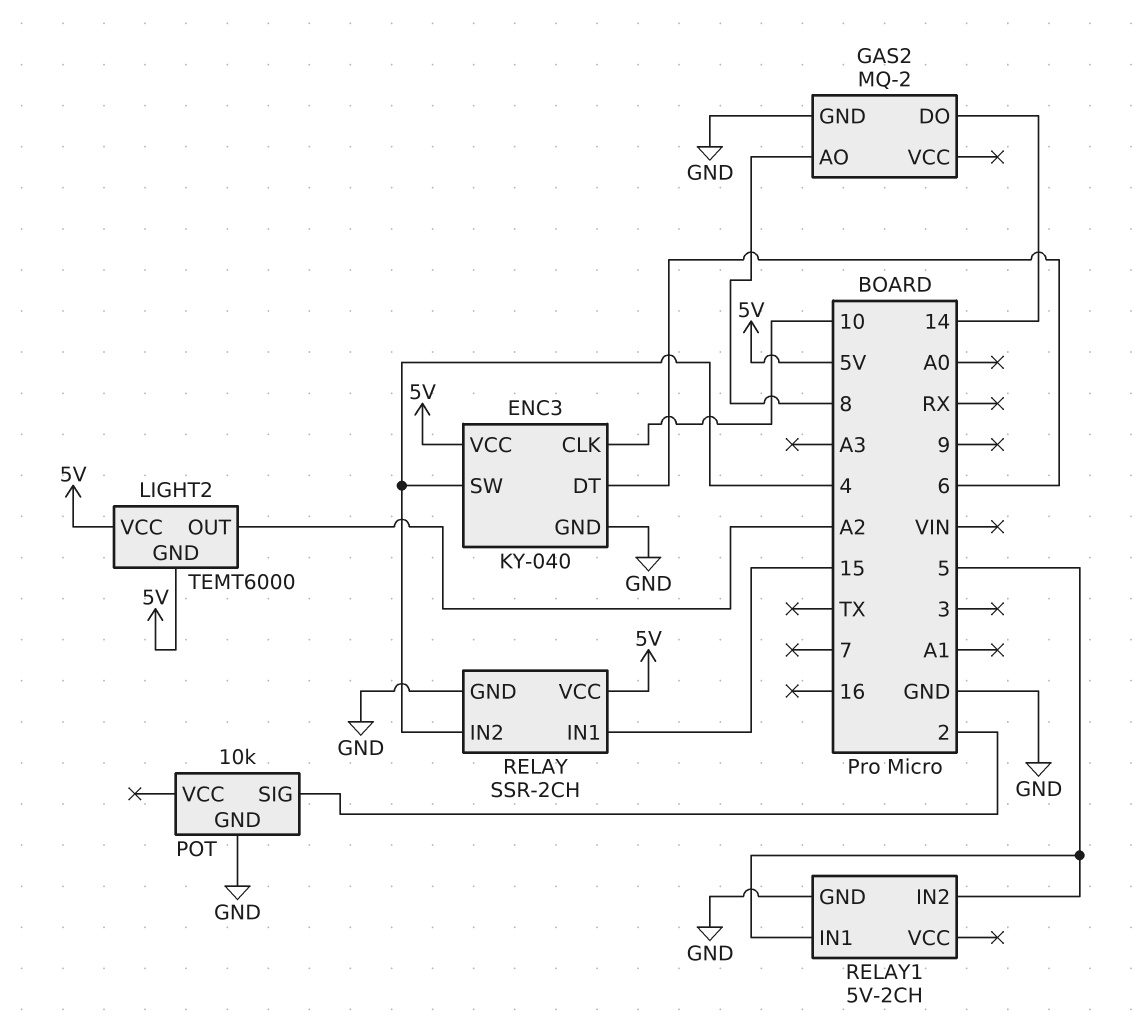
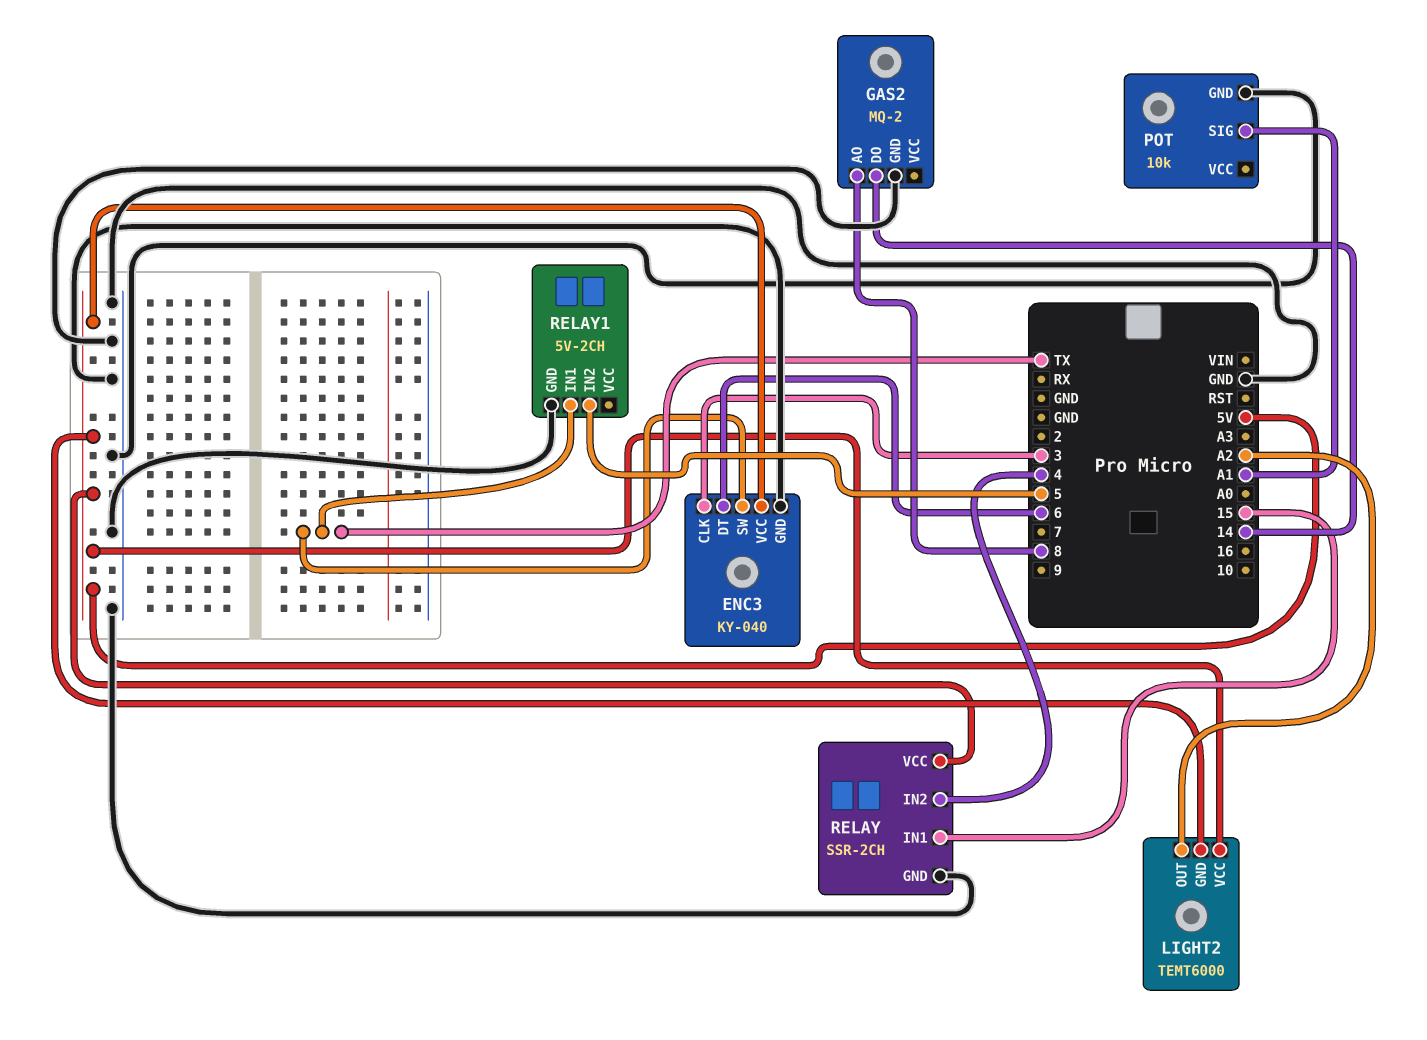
ENC3 pin CLK: 10 -> 3
ENC3 pin SW: 4 -> TX
POT pin SIG: 2 -> A1
RELAY1 pin IN1: 5 -> TX

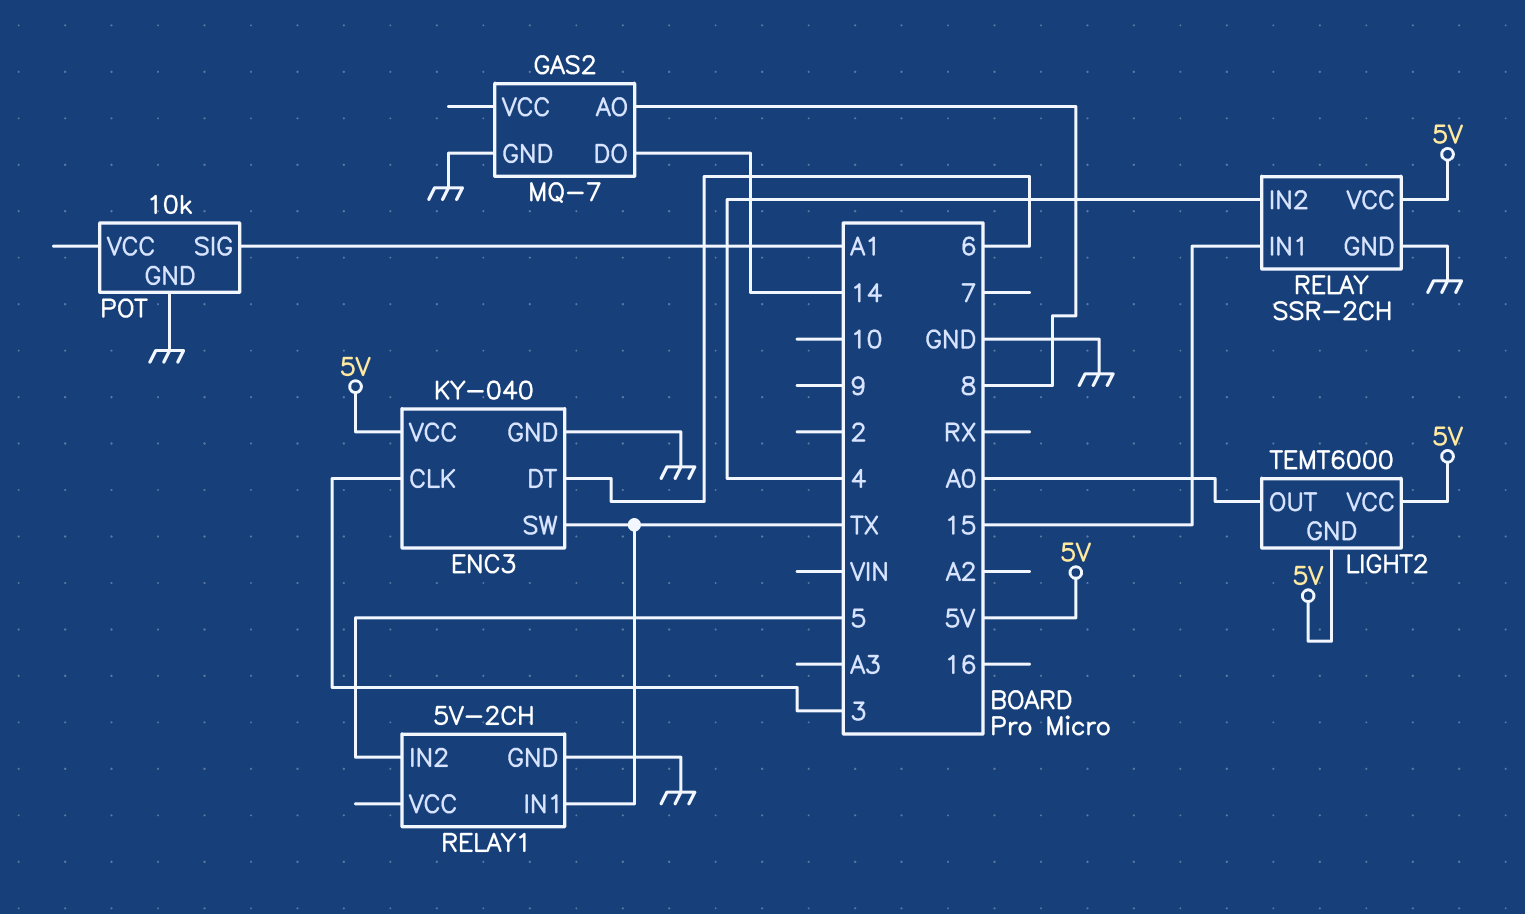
GAS2: MQ-2 -> MQ-7
LIGHT2 pin OUT: A2 -> A0

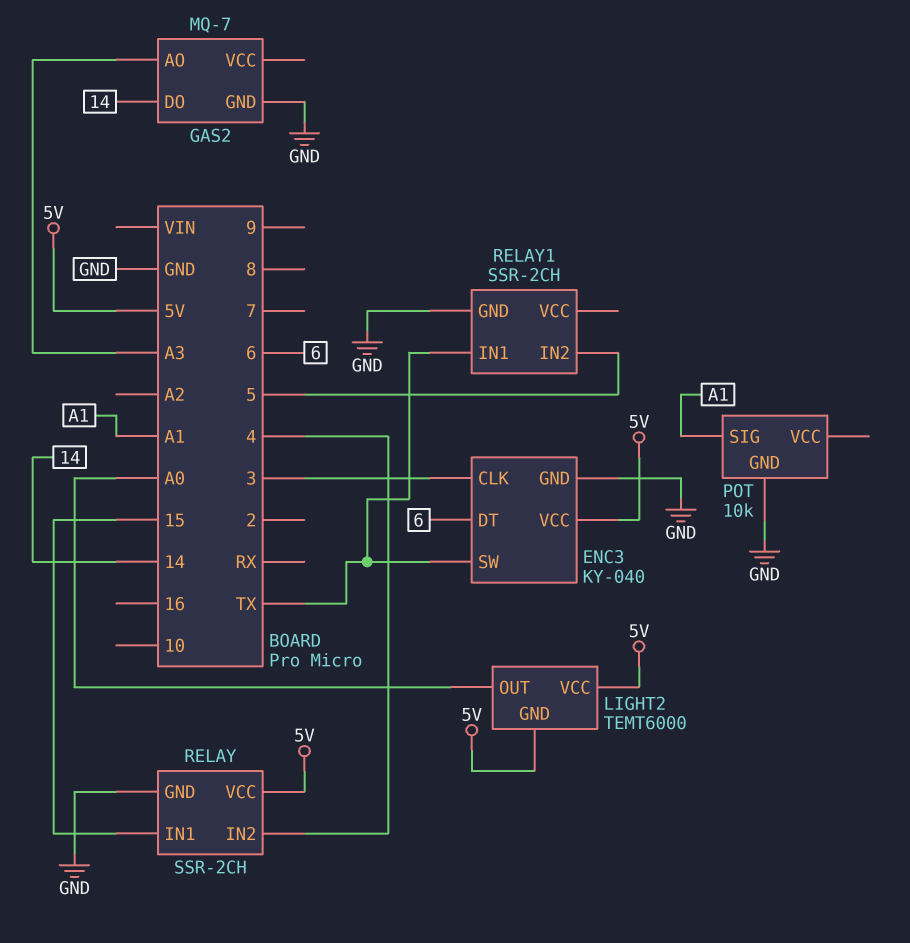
GAS2 pin AO: 8 -> A3
RELAY1: 5V-2CH -> SSR-2CH

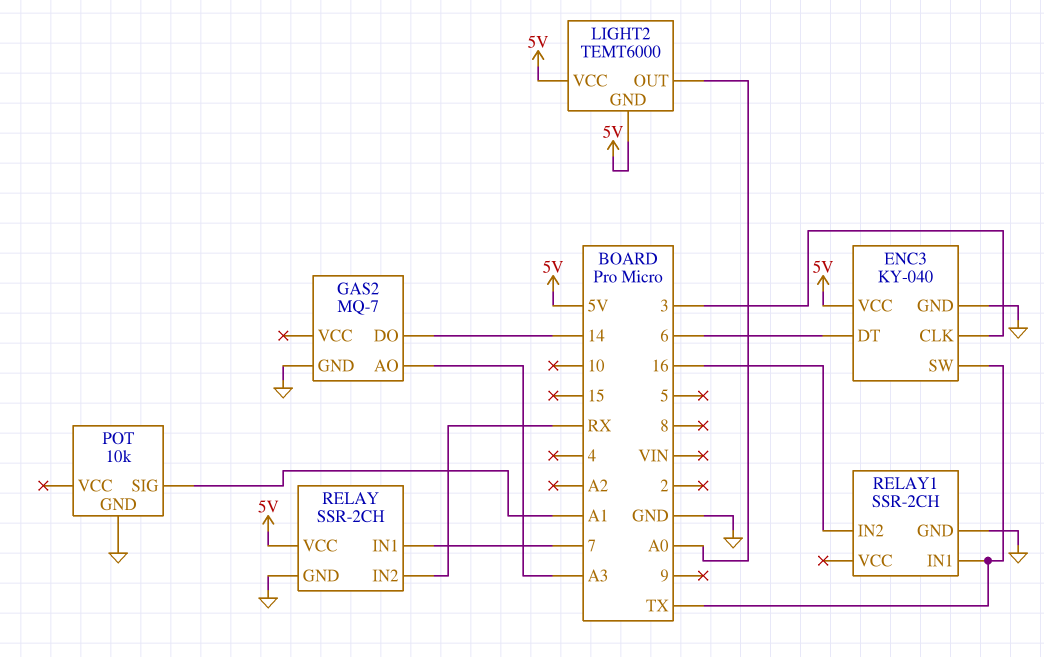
RELAY pin IN1: 15 -> 7
RELAY pin IN2: 4 -> RX
RELAY1 pin IN2: 5 -> 16

